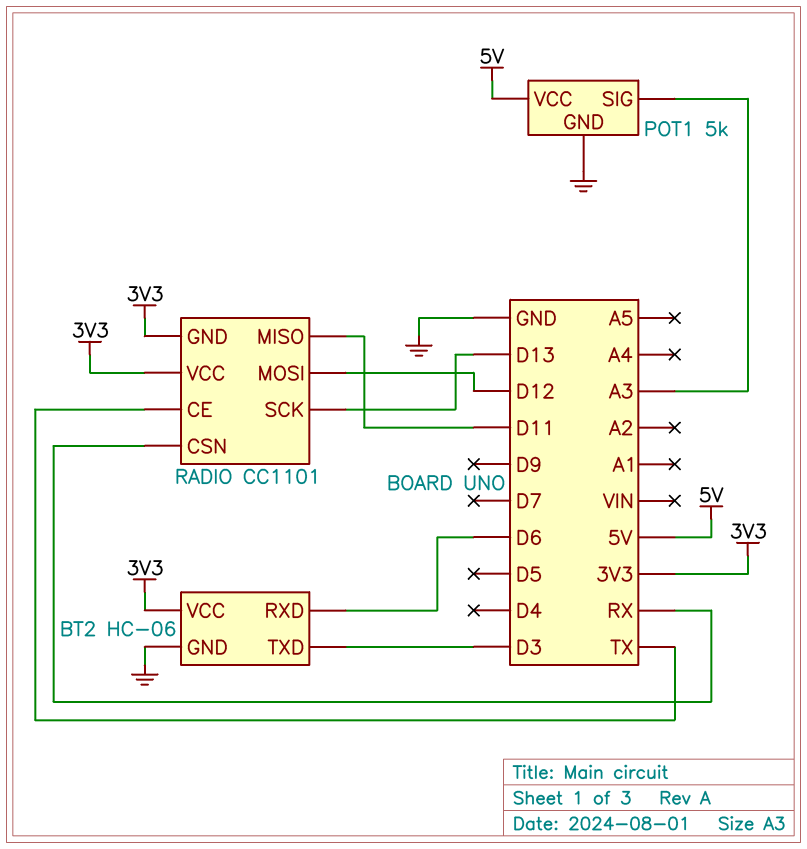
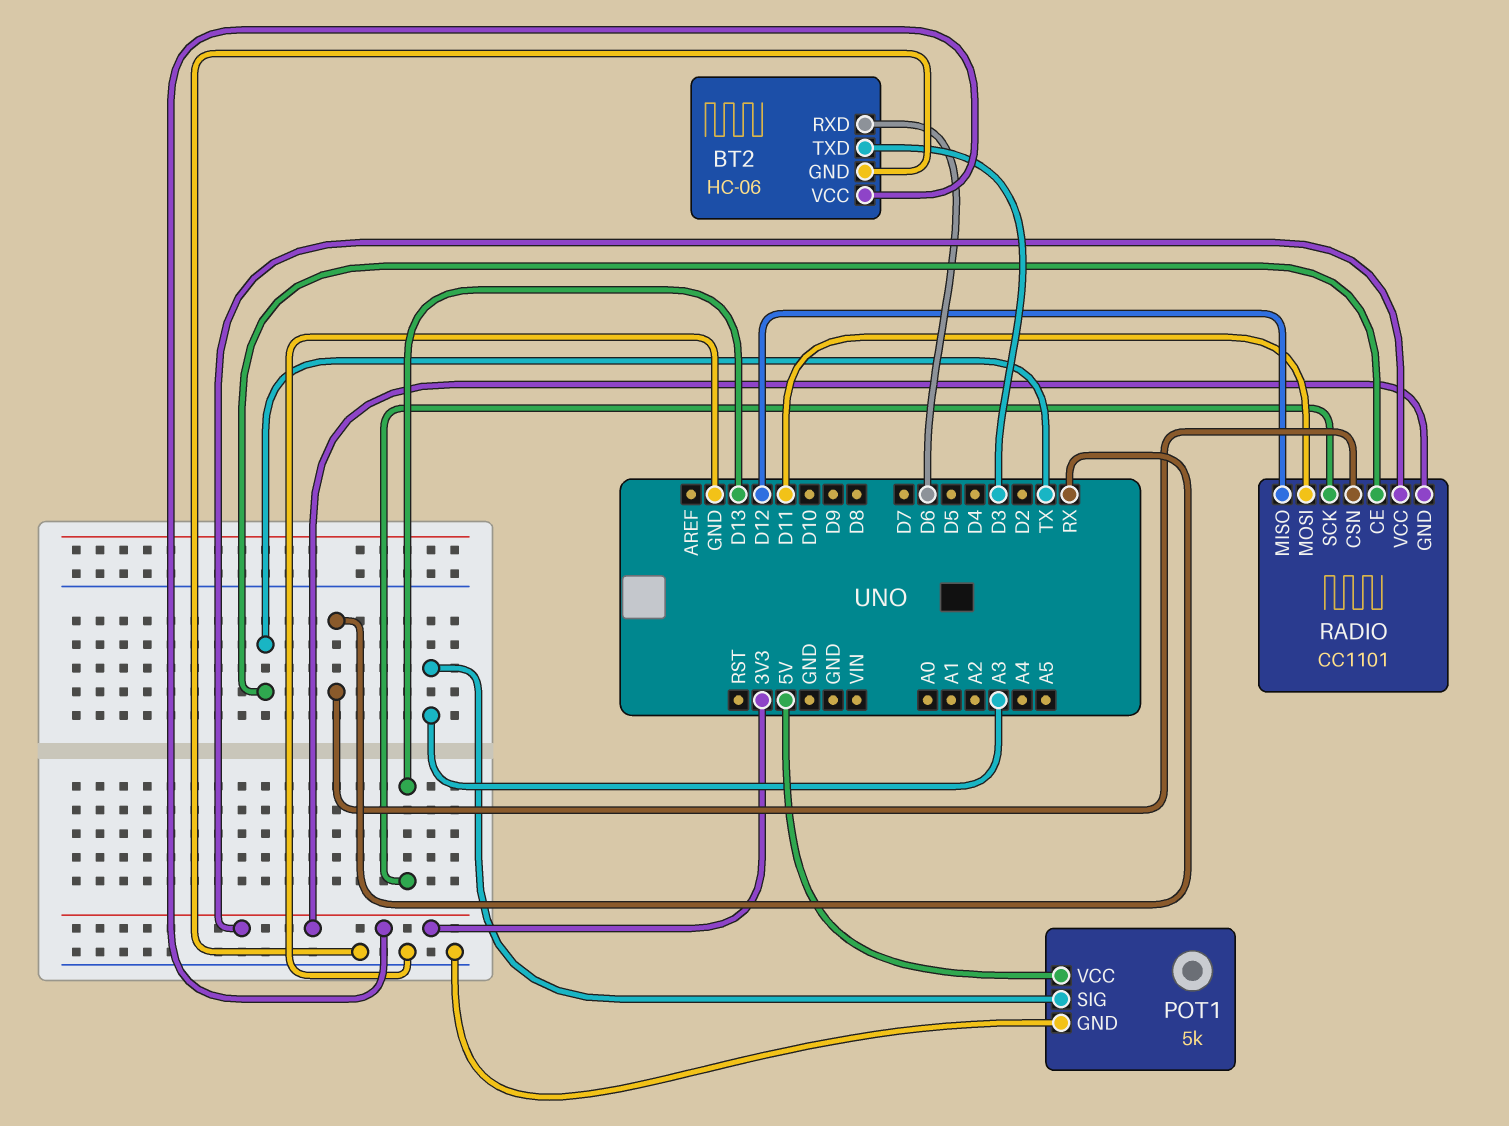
RADIO pin MISO: D11 -> D12
RADIO pin MOSI: D12 -> D11

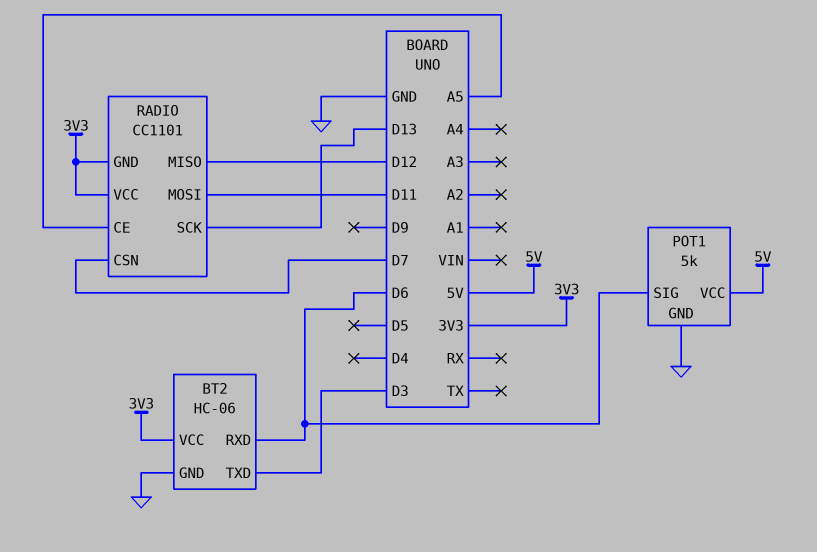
POT1 pin SIG: A3 -> D6
RADIO pin CE: TX -> A5
RADIO pin CSN: RX -> D7

